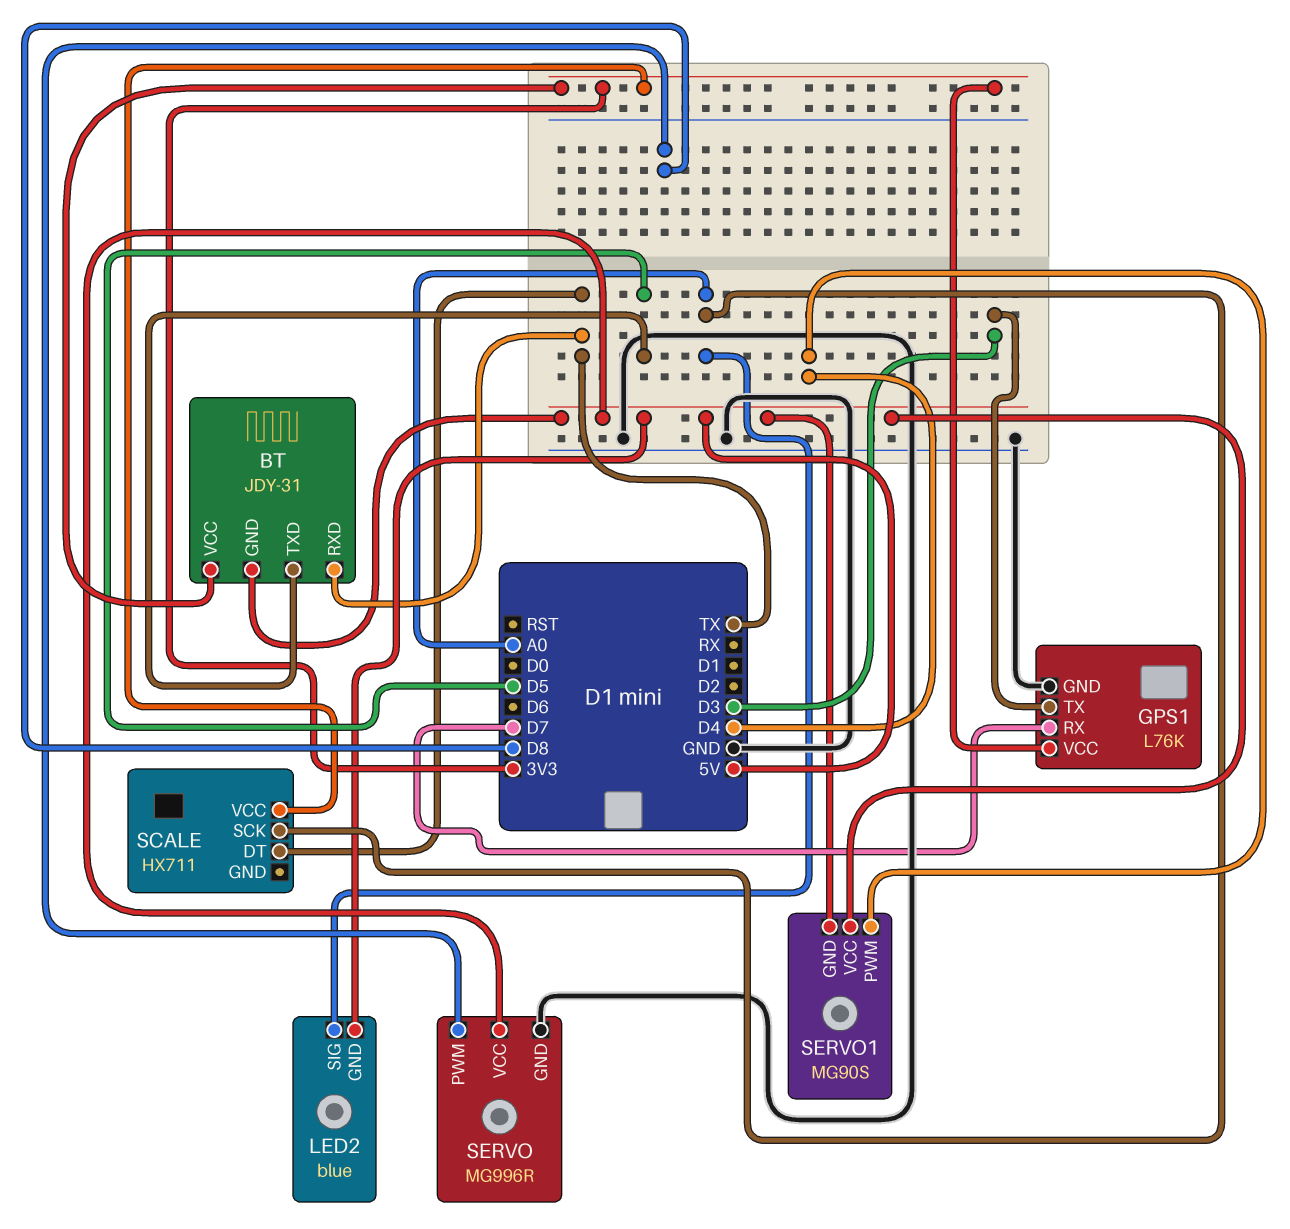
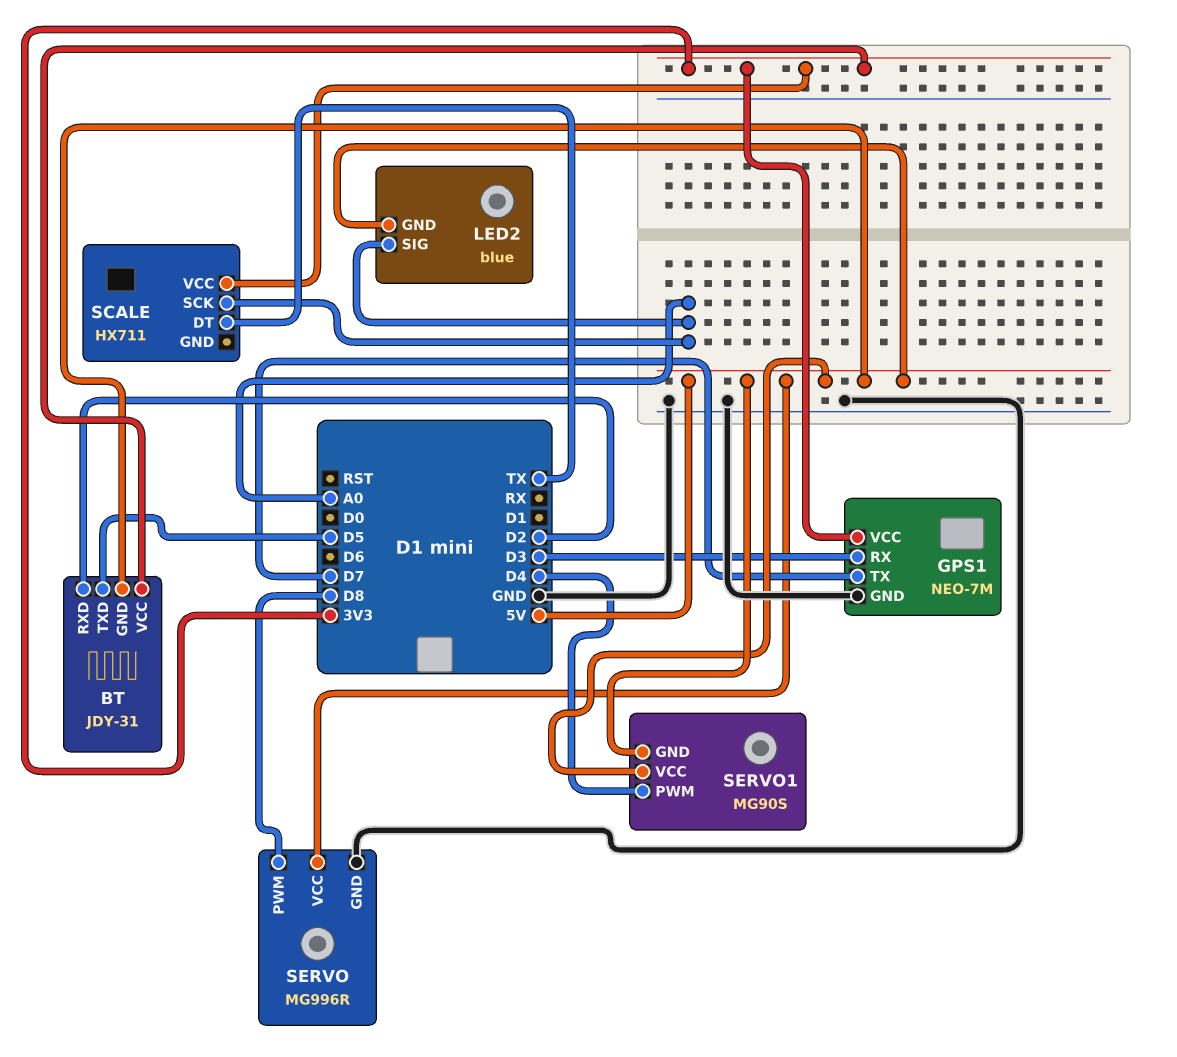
BT pin RXD: TX -> D2
GPS1: L76K -> NEO-7M
GPS1 pin RX: D7 -> D3
GPS1 pin TX: D3 -> D7

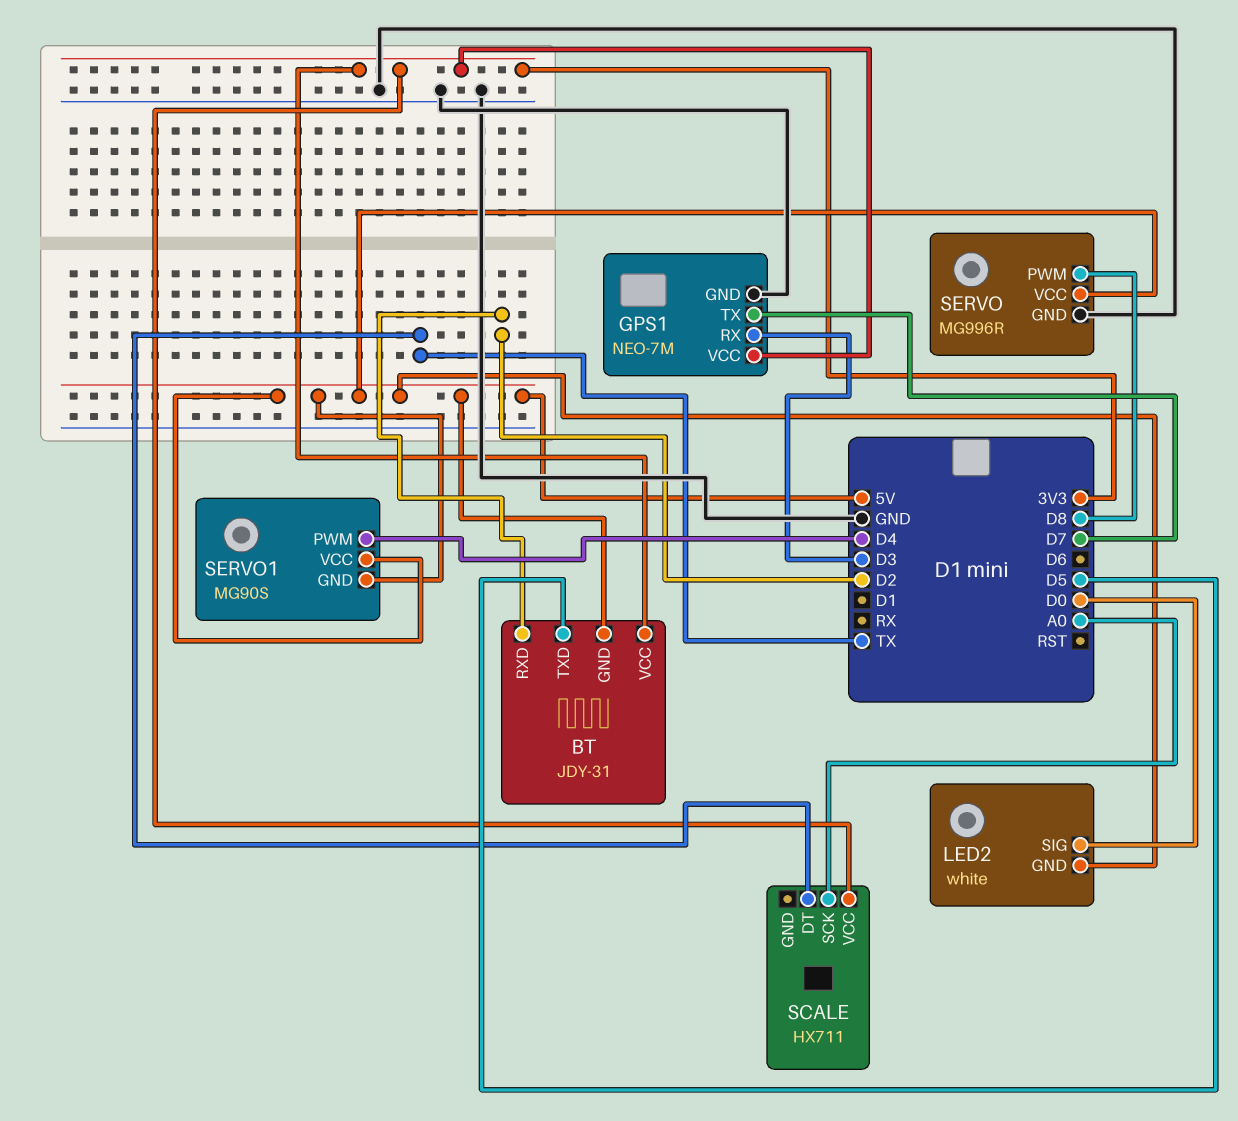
LED2: blue -> white
LED2 pin SIG: A0 -> D0

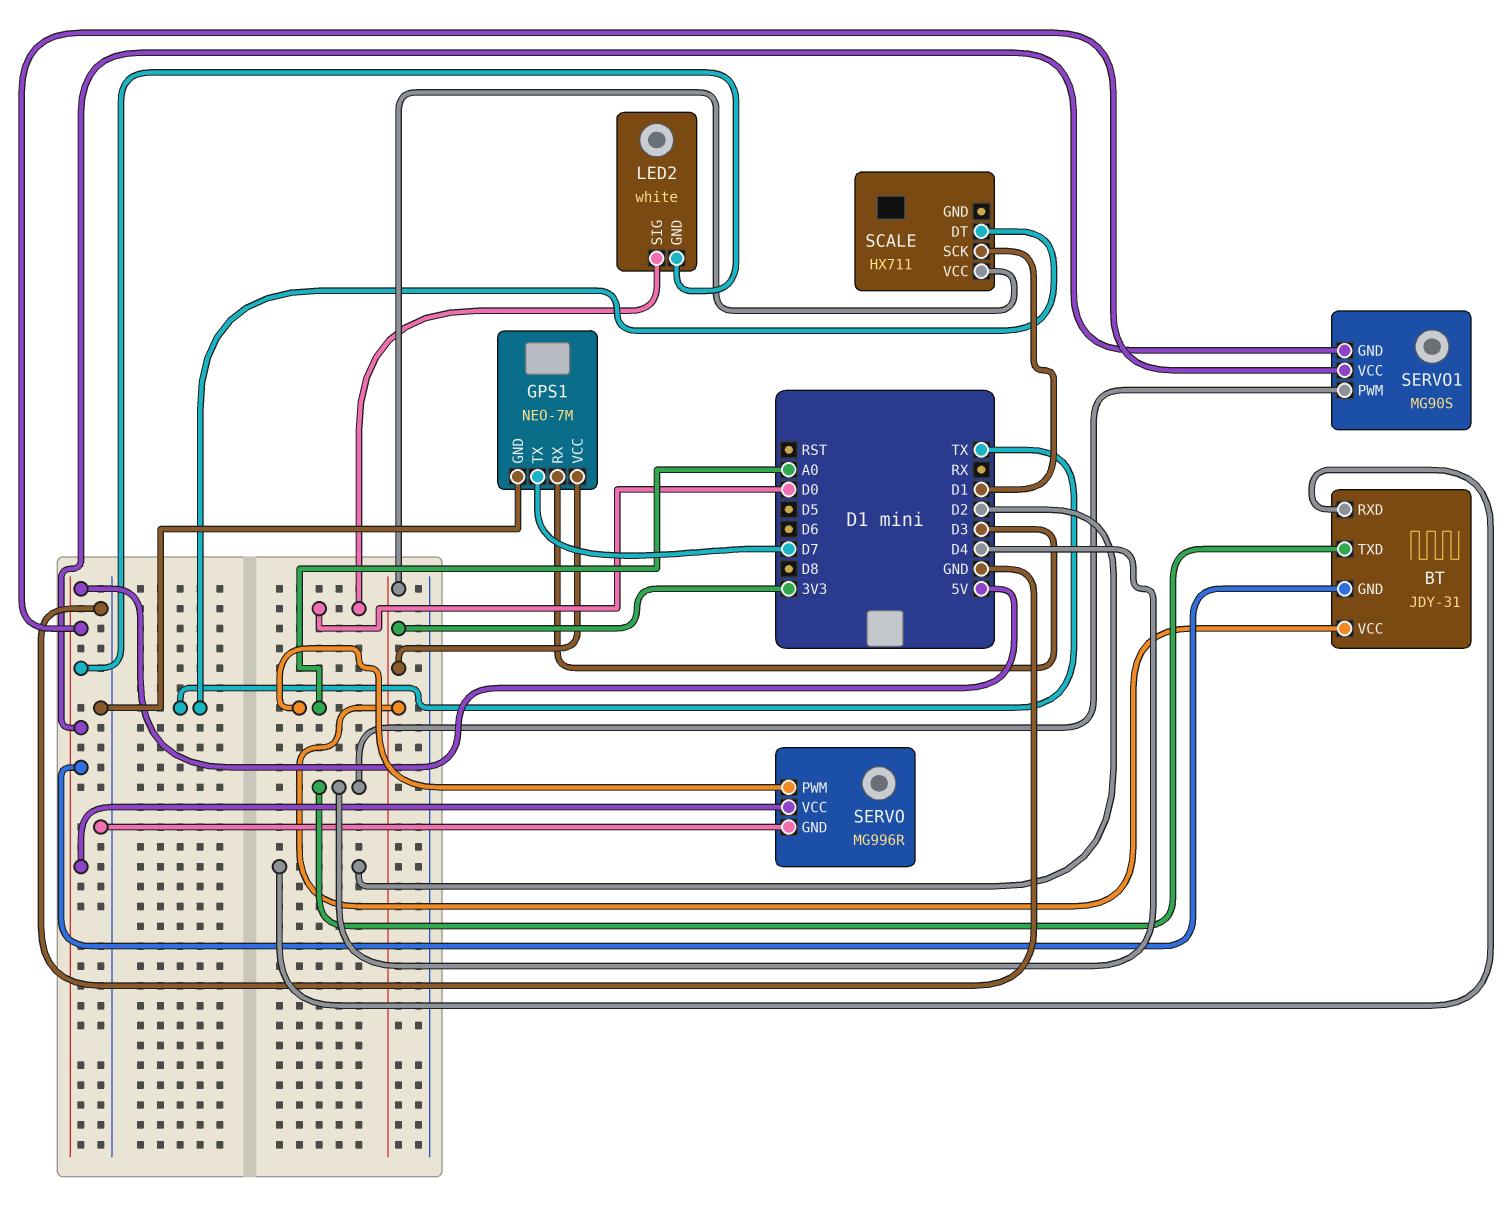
BT pin TXD: D5 -> D4
SCALE pin SCK: A0 -> D1
SERVO pin PWM: D8 -> A0

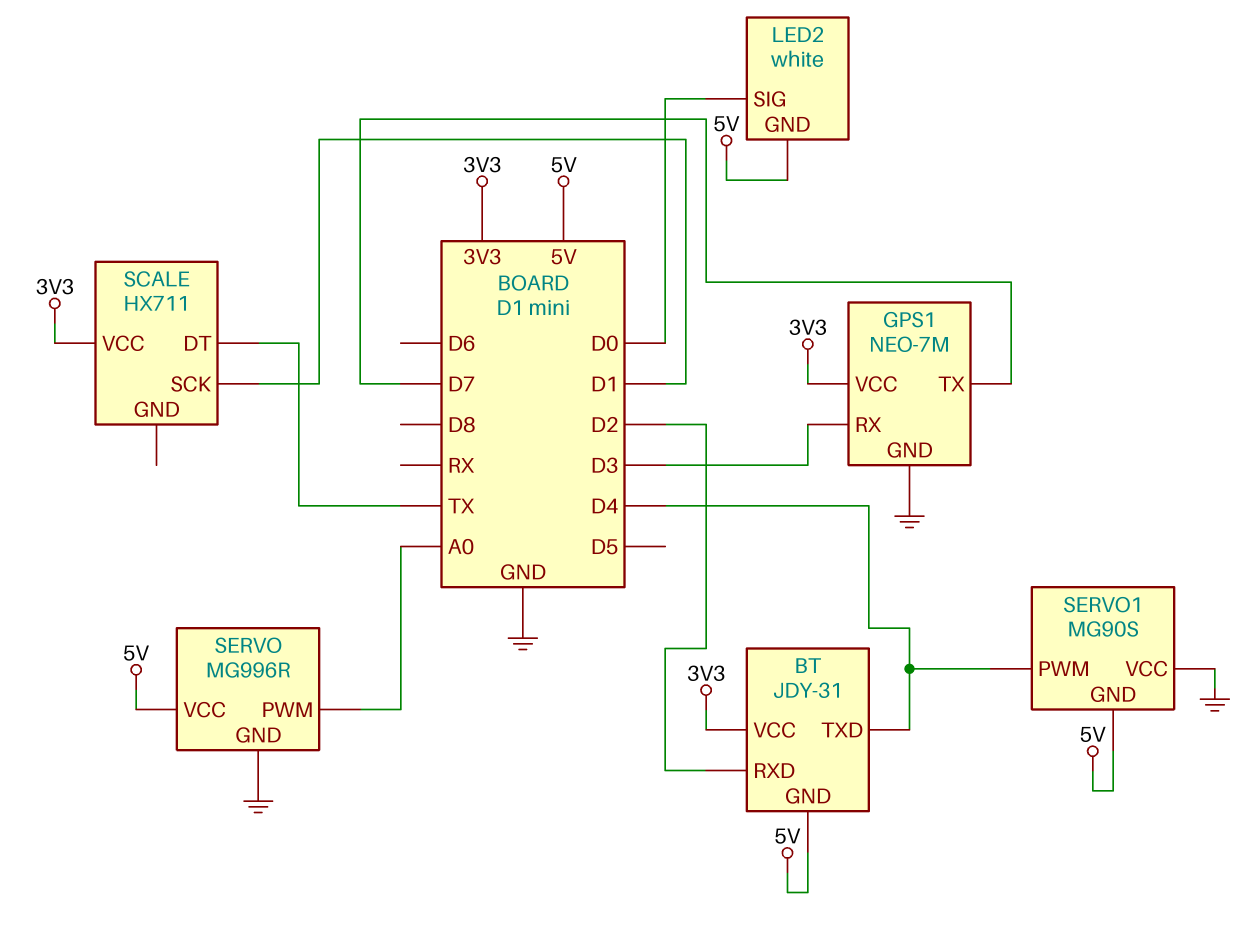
SERVO1 pin VCC: 5V -> GND

